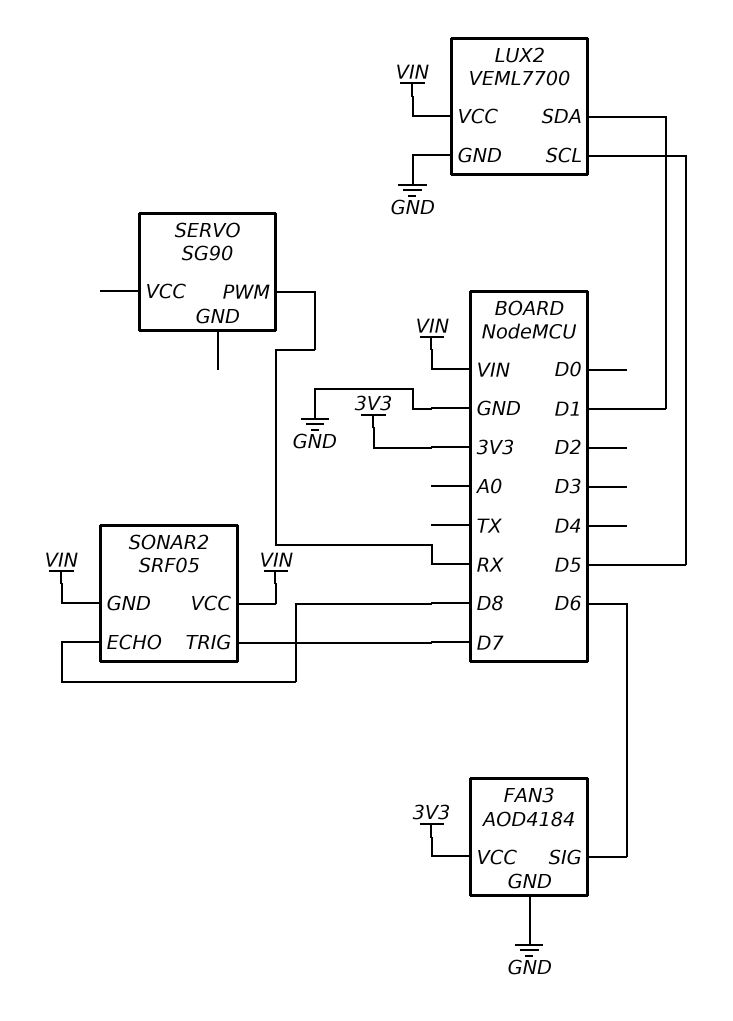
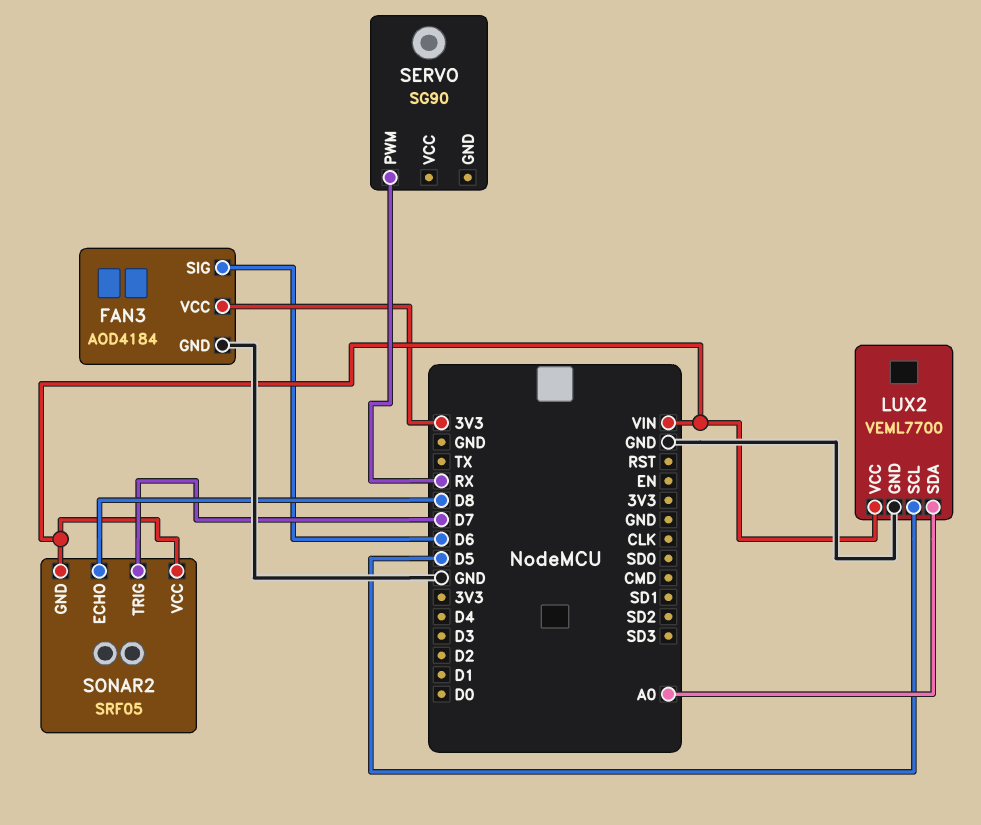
LUX2 pin SDA: D1 -> A0

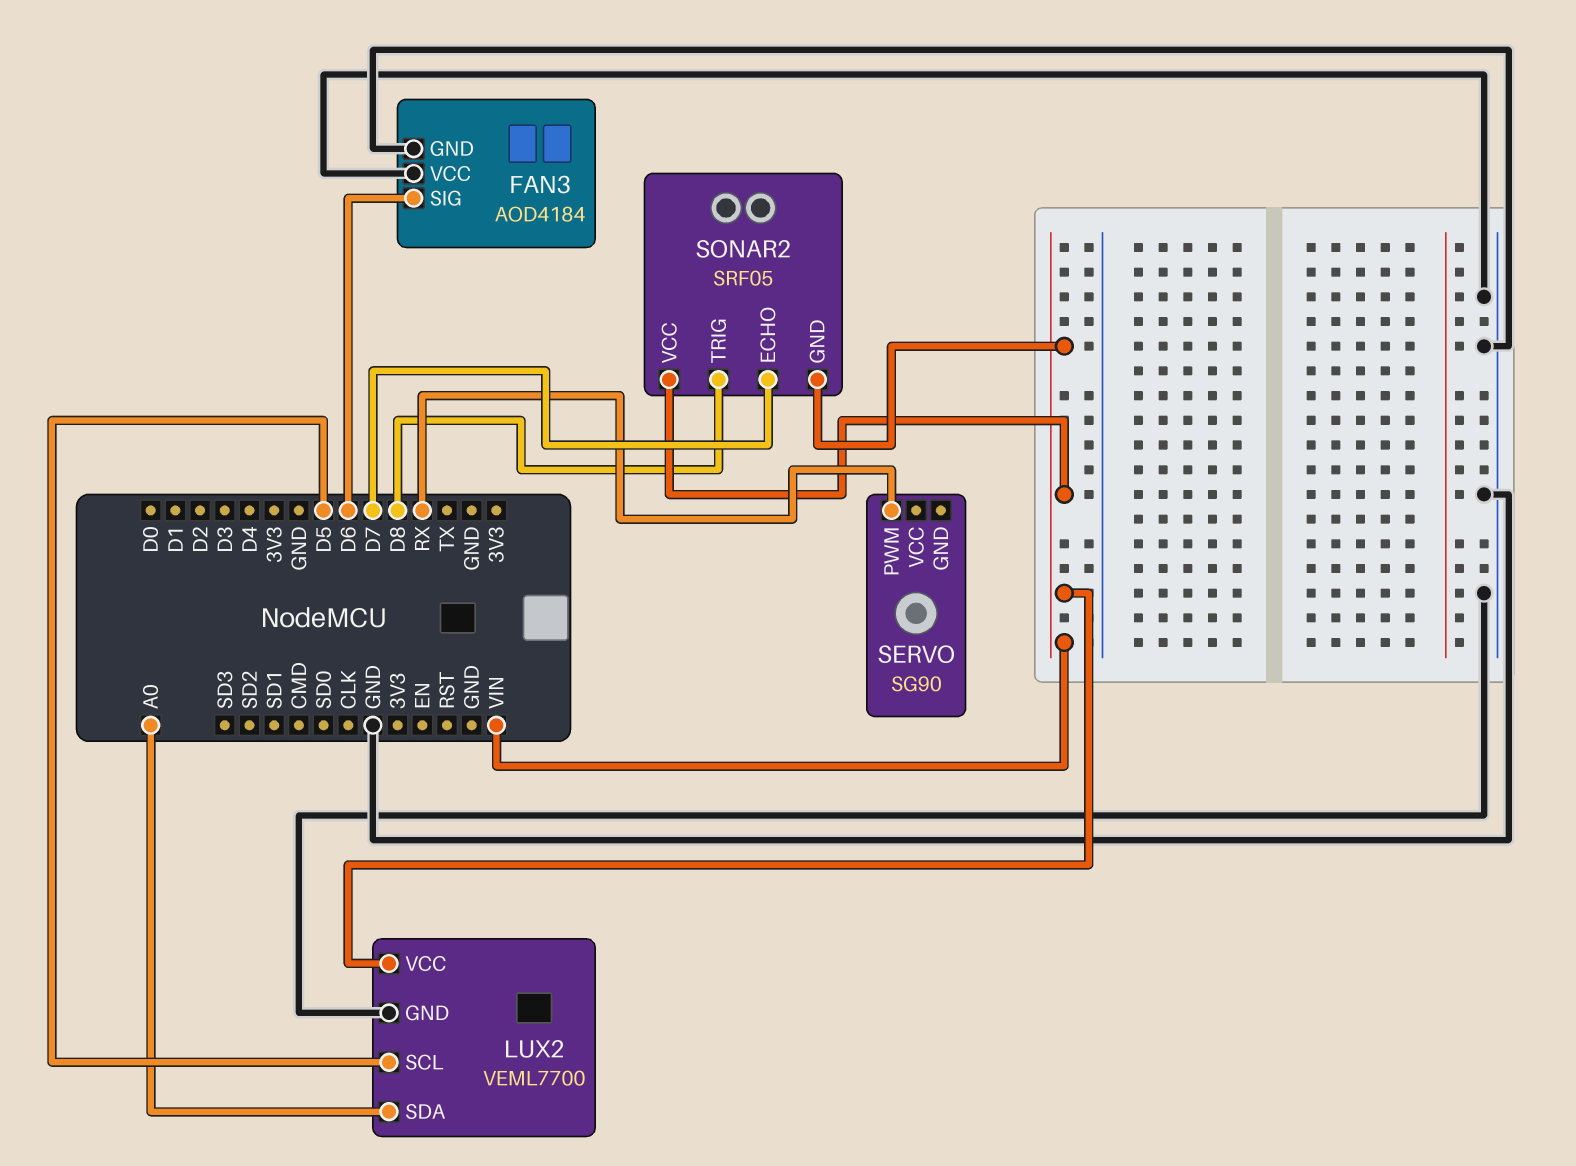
FAN3 pin VCC: 3V3 -> GND
SONAR2 pin ECHO: D8 -> D7
SONAR2 pin TRIG: D7 -> D8

